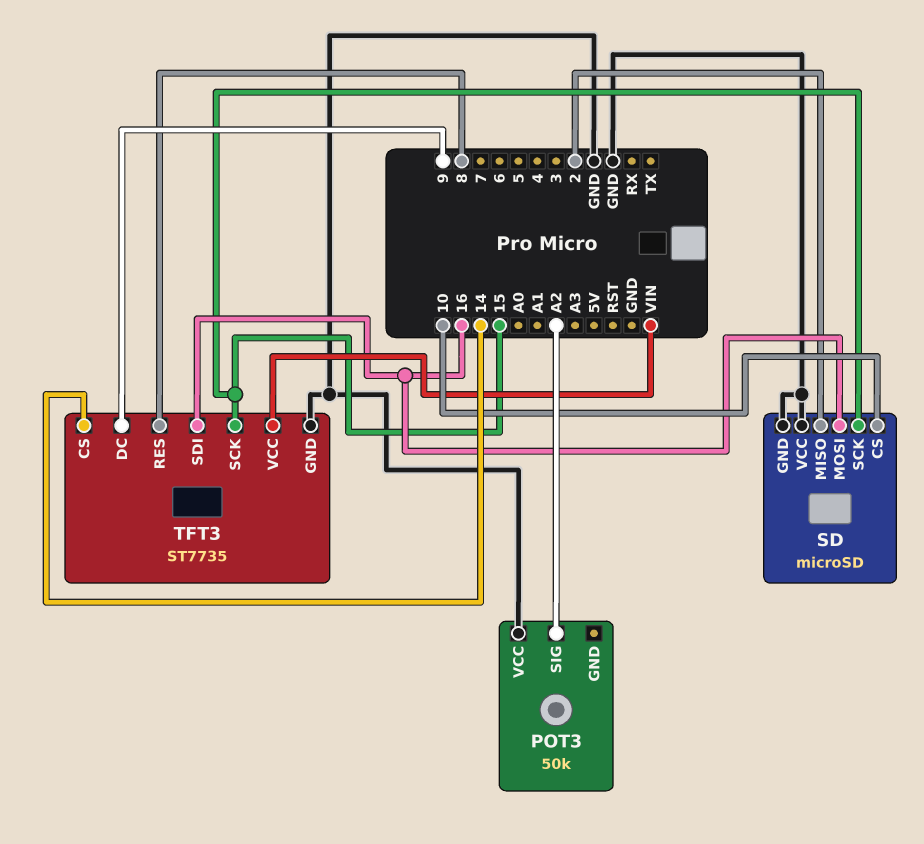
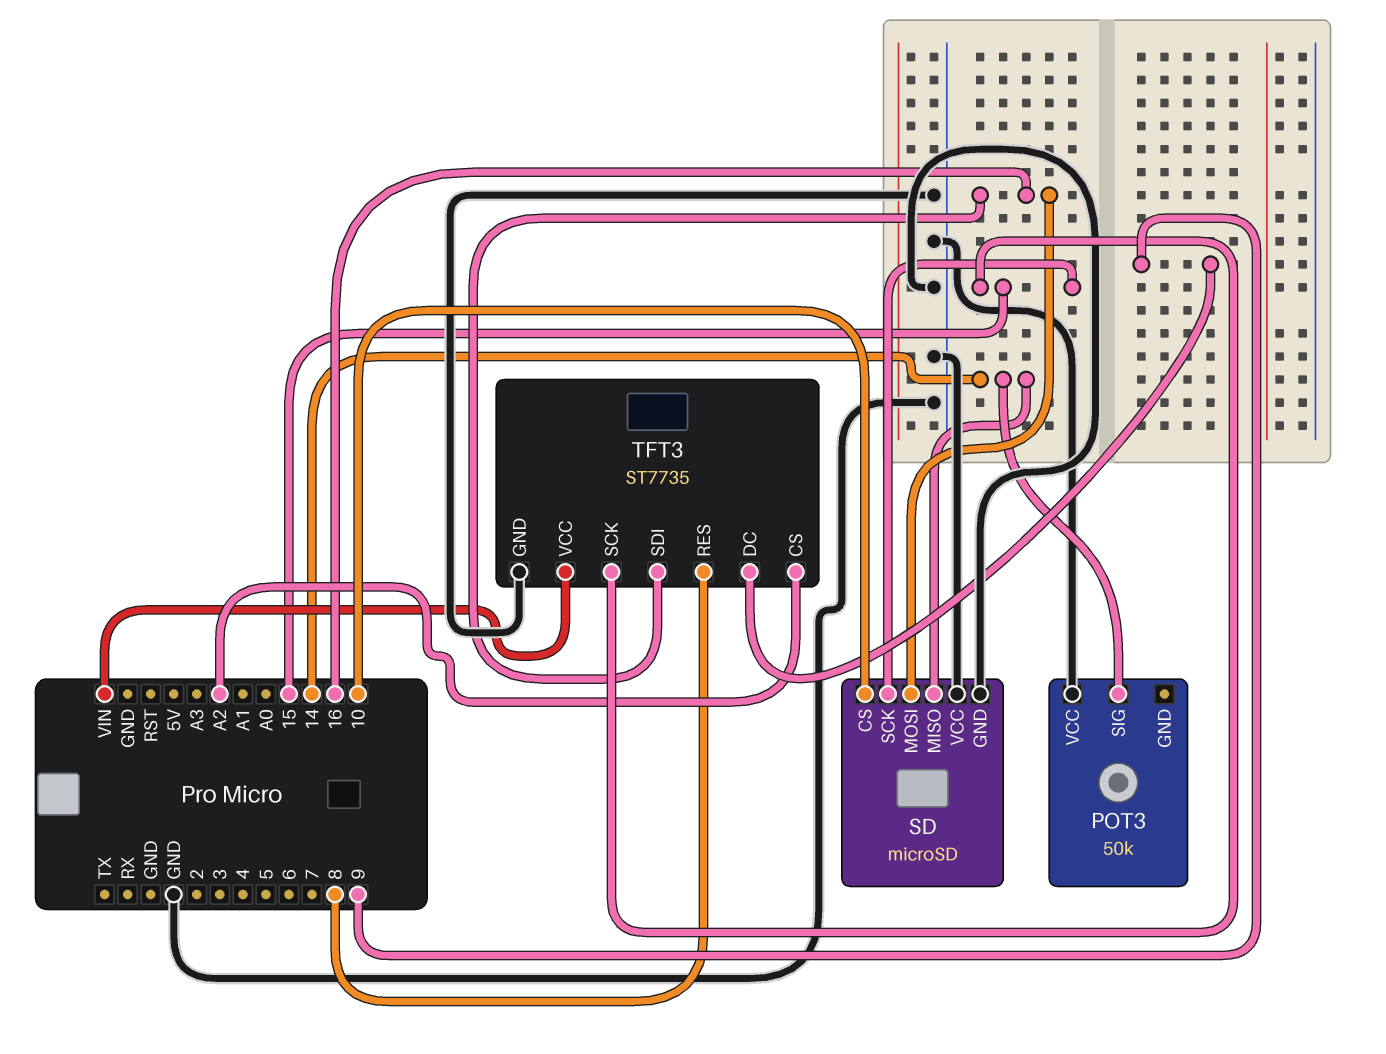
POT3 pin SIG: A2 -> 14
SD pin MISO: 2 -> 14
TFT3 pin CS: 14 -> A2

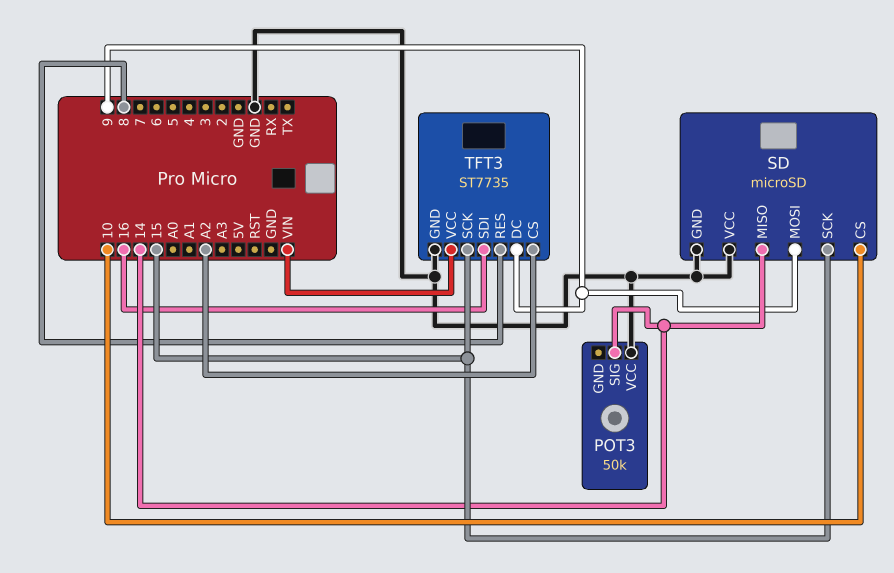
SD pin MOSI: 16 -> 9

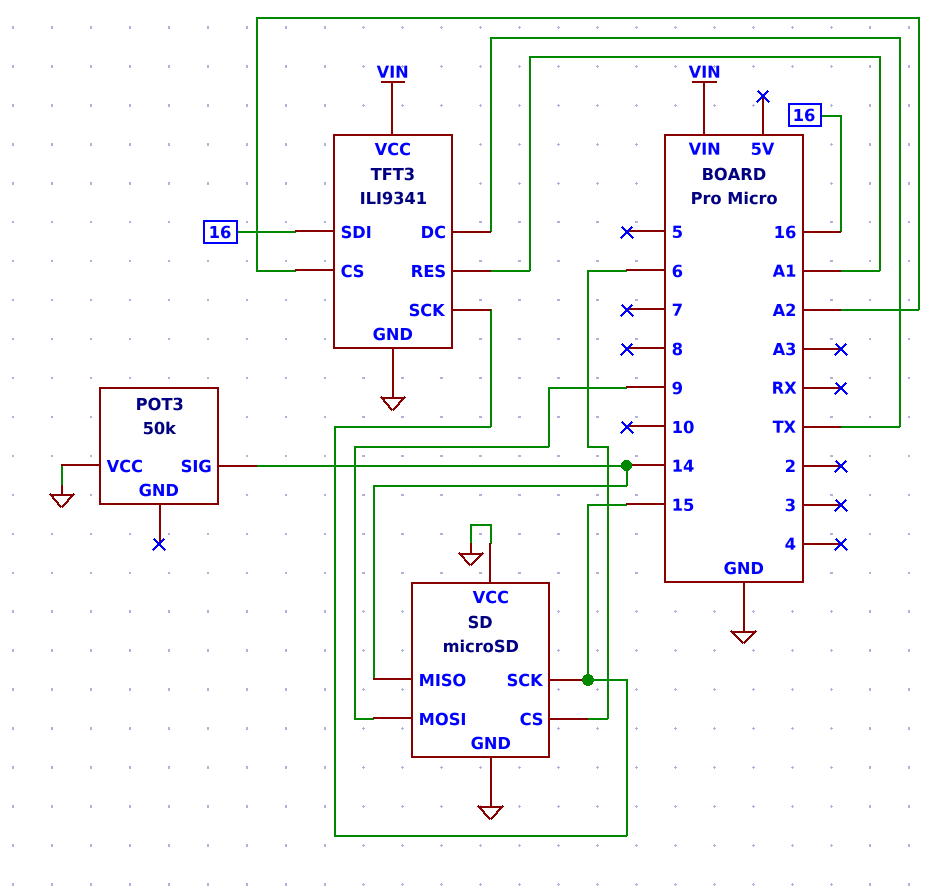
SD pin CS: 10 -> 6
TFT3: ST7735 -> ILI9341
TFT3 pin DC: 9 -> TX
TFT3 pin RES: 8 -> A1

